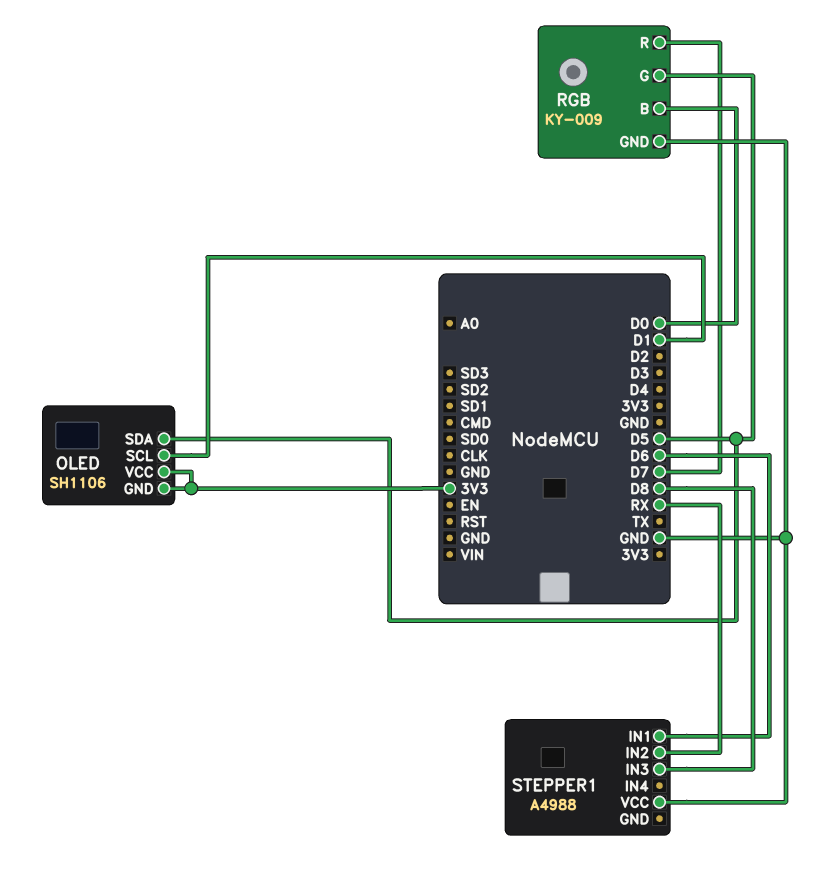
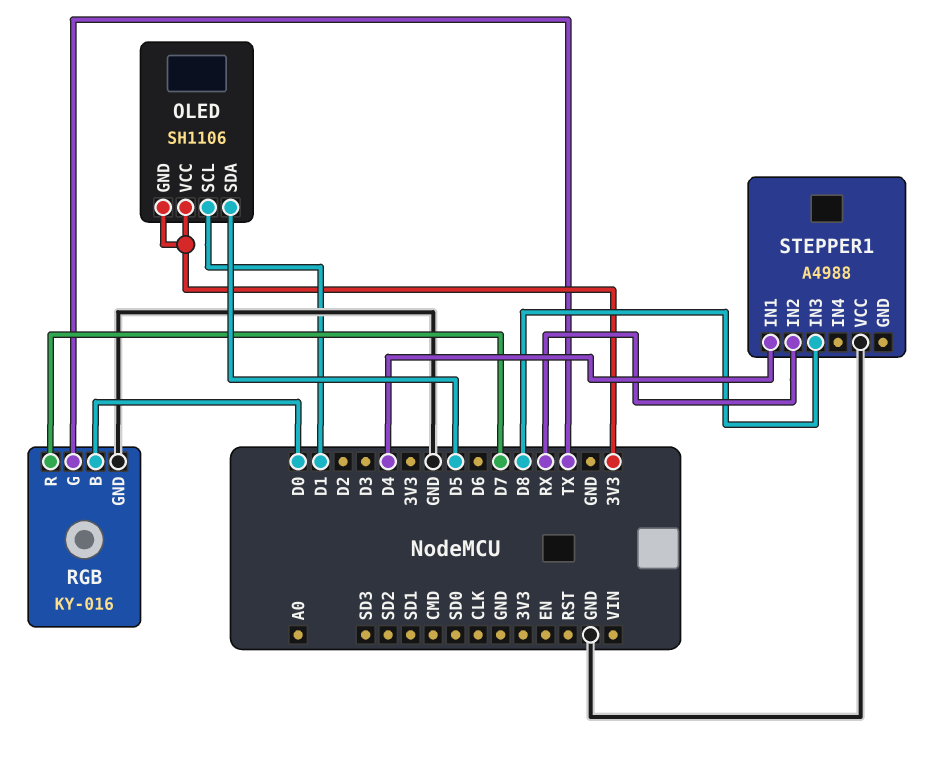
RGB: KY-009 -> KY-016
RGB pin G: D5 -> TX
STEPPER1 pin IN1: D6 -> D4

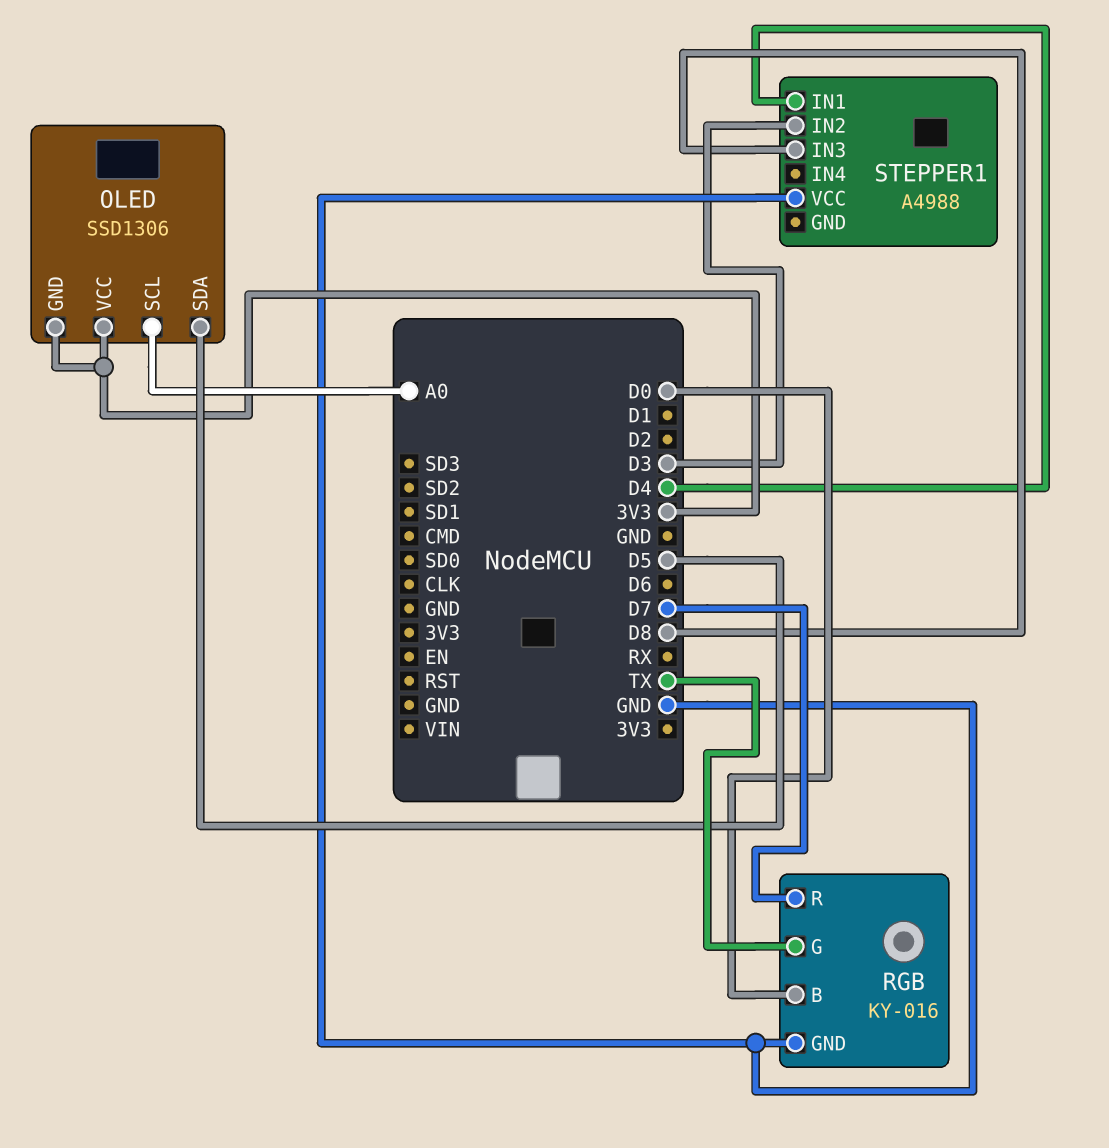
OLED: SH1106 -> SSD1306
OLED pin SCL: D1 -> A0
STEPPER1 pin IN2: RX -> D3

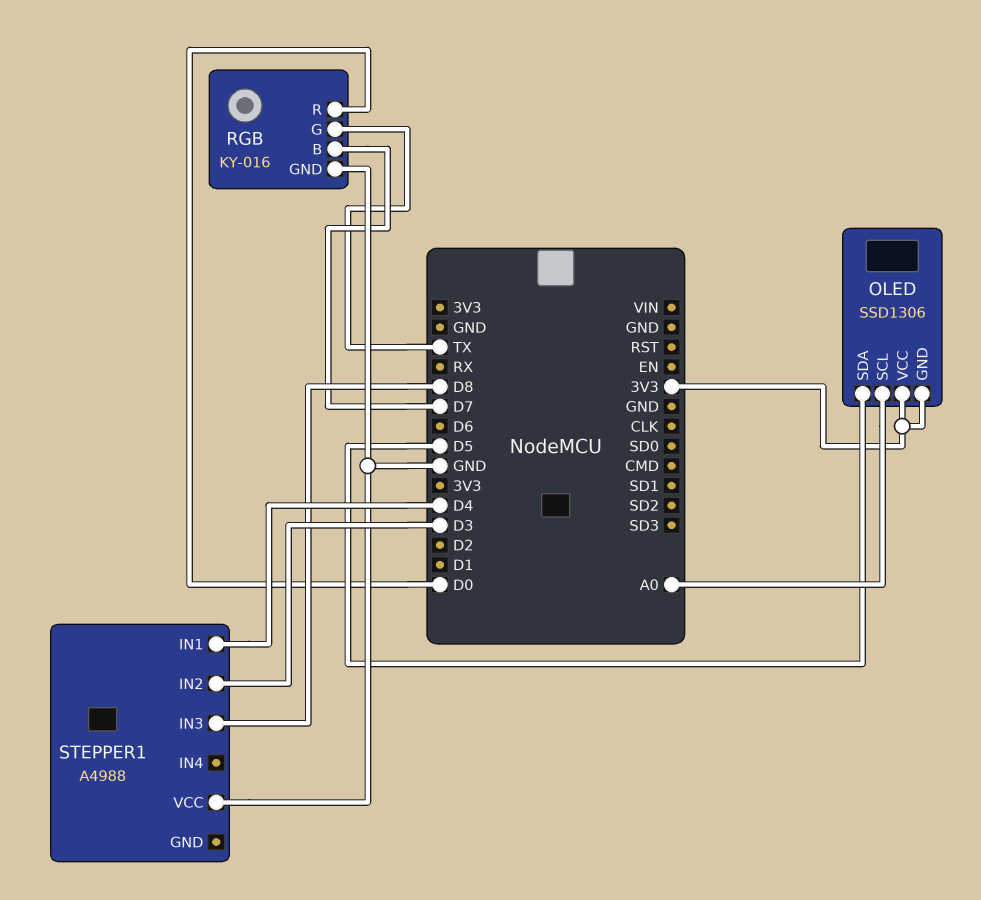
RGB pin B: D0 -> D7
RGB pin R: D7 -> D0

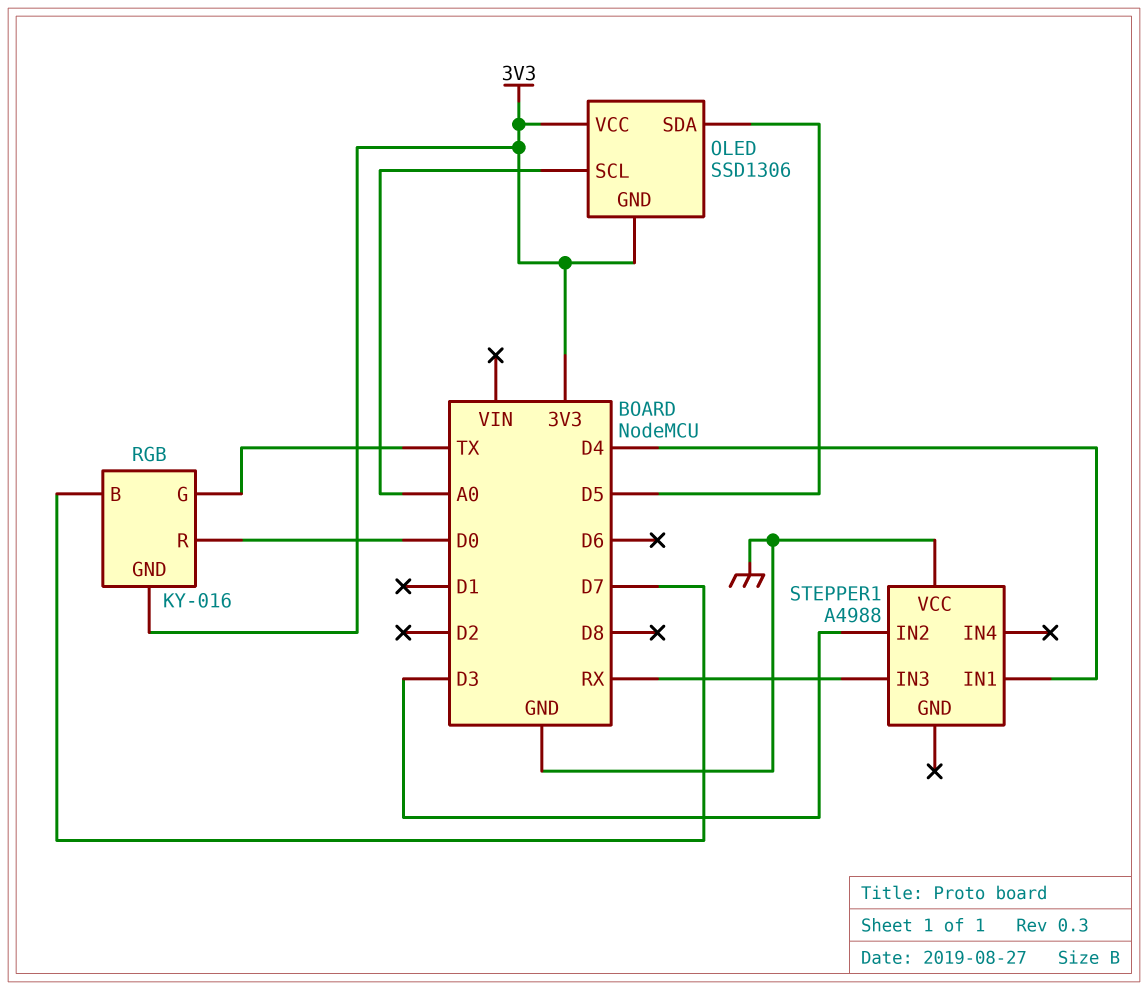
RGB pin GND: GND -> 3V3
STEPPER1 pin IN3: D8 -> RX

